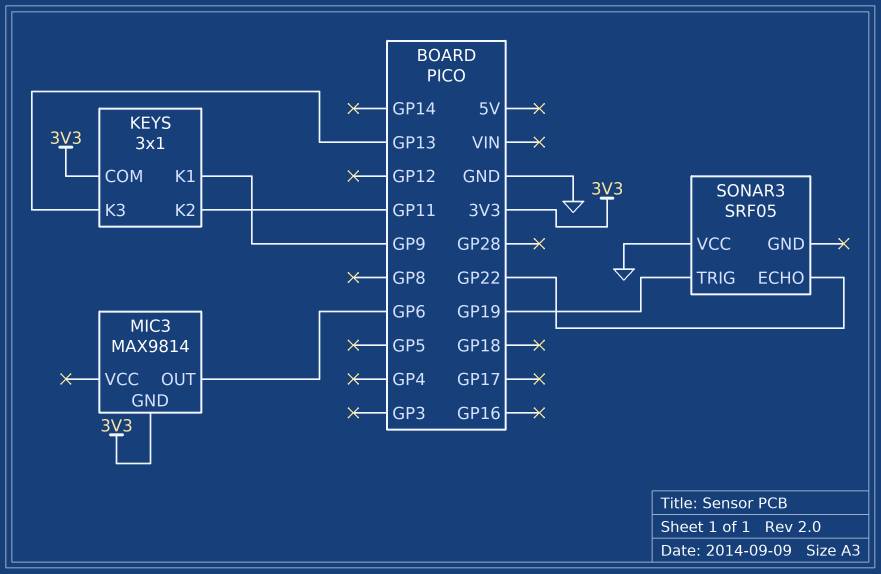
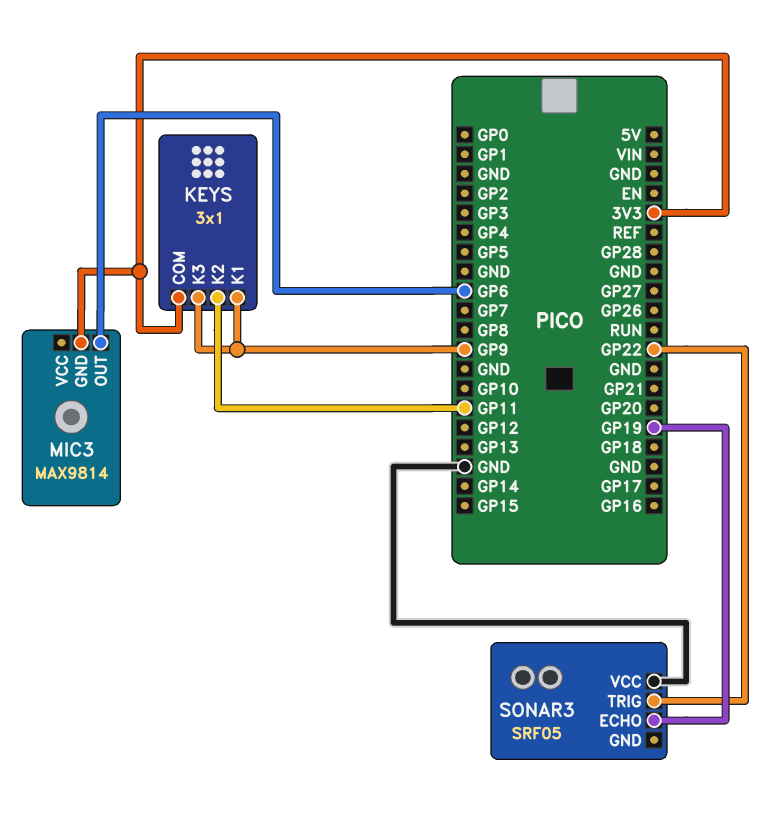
KEYS pin K3: GP13 -> GP9
SONAR3 pin ECHO: GP22 -> GP19
SONAR3 pin TRIG: GP19 -> GP22

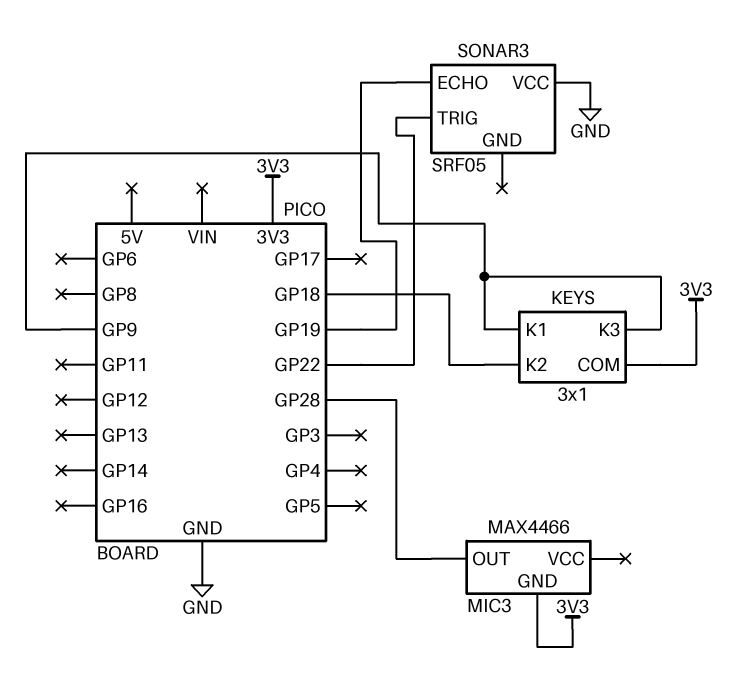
KEYS pin K2: GP11 -> GP18
MIC3: MAX9814 -> MAX4466
MIC3 pin OUT: GP6 -> GP28

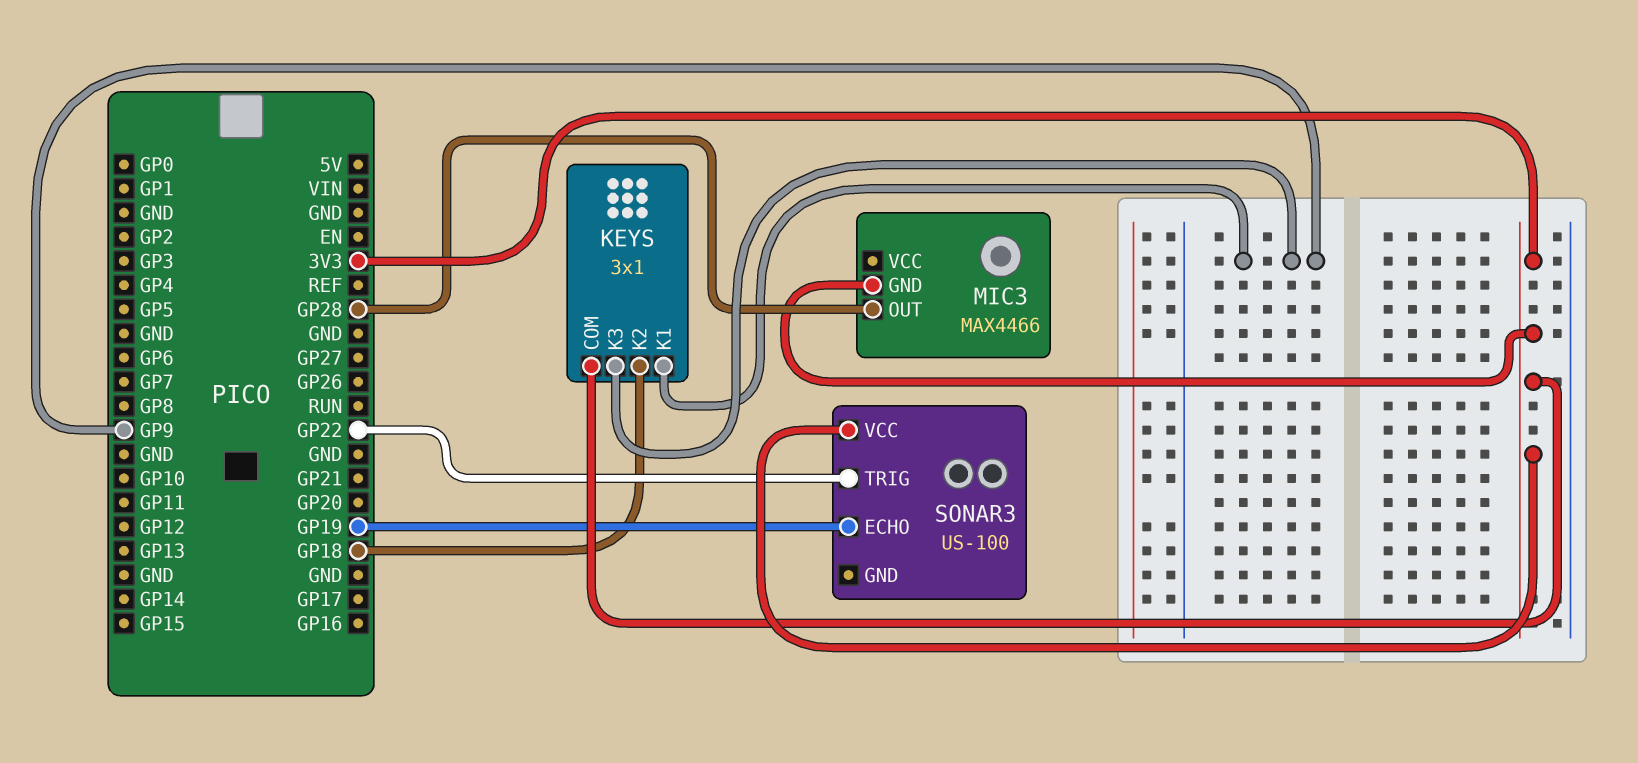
SONAR3: SRF05 -> US-100
SONAR3 pin VCC: GND -> 3V3

